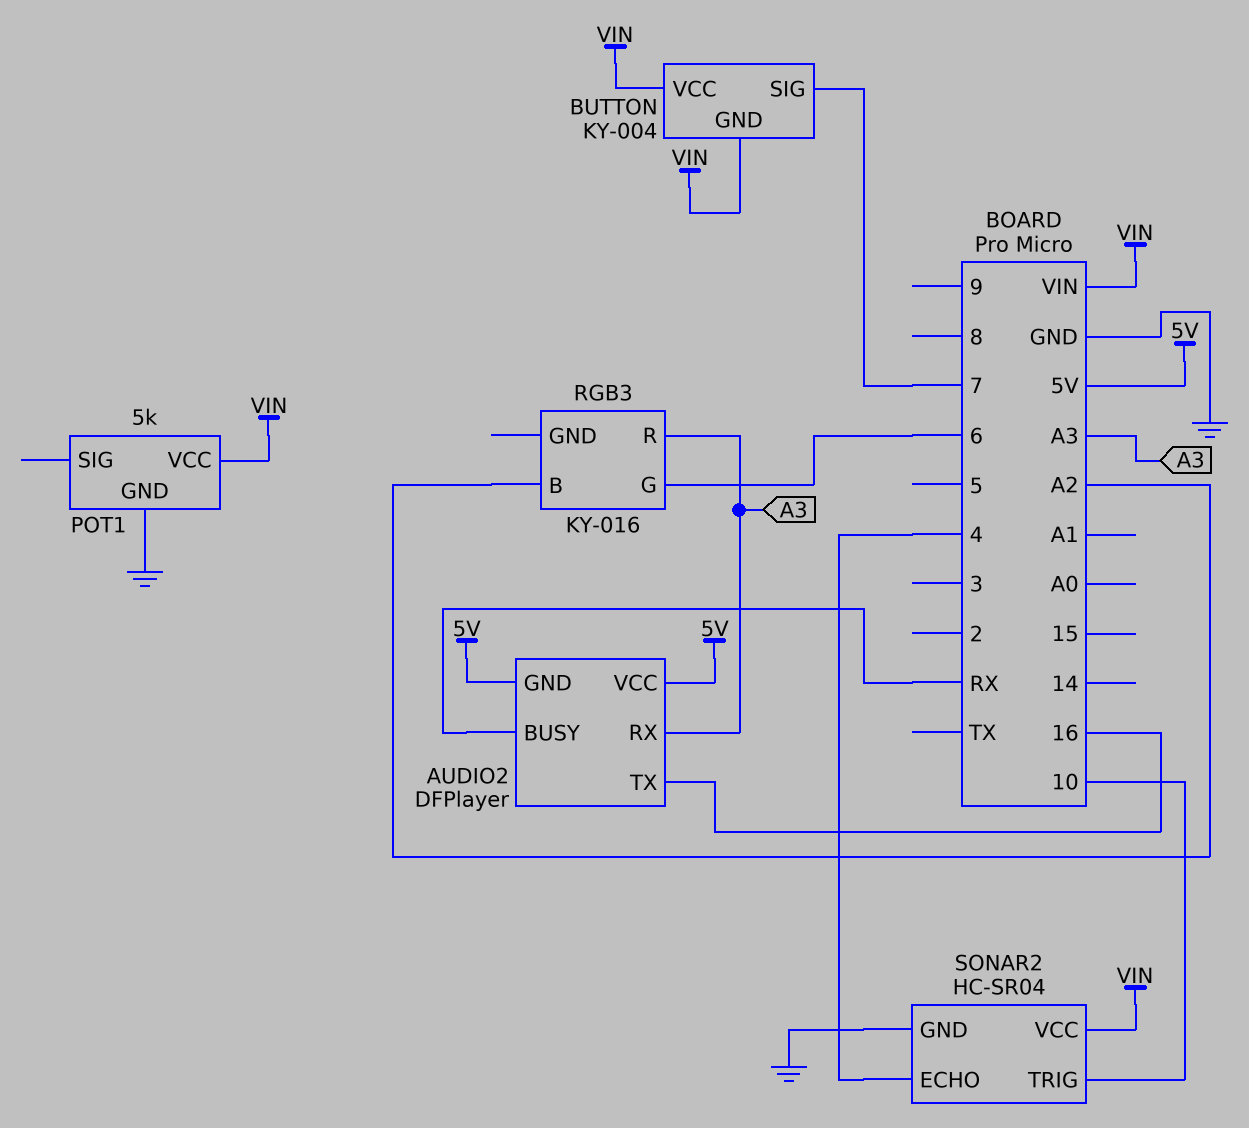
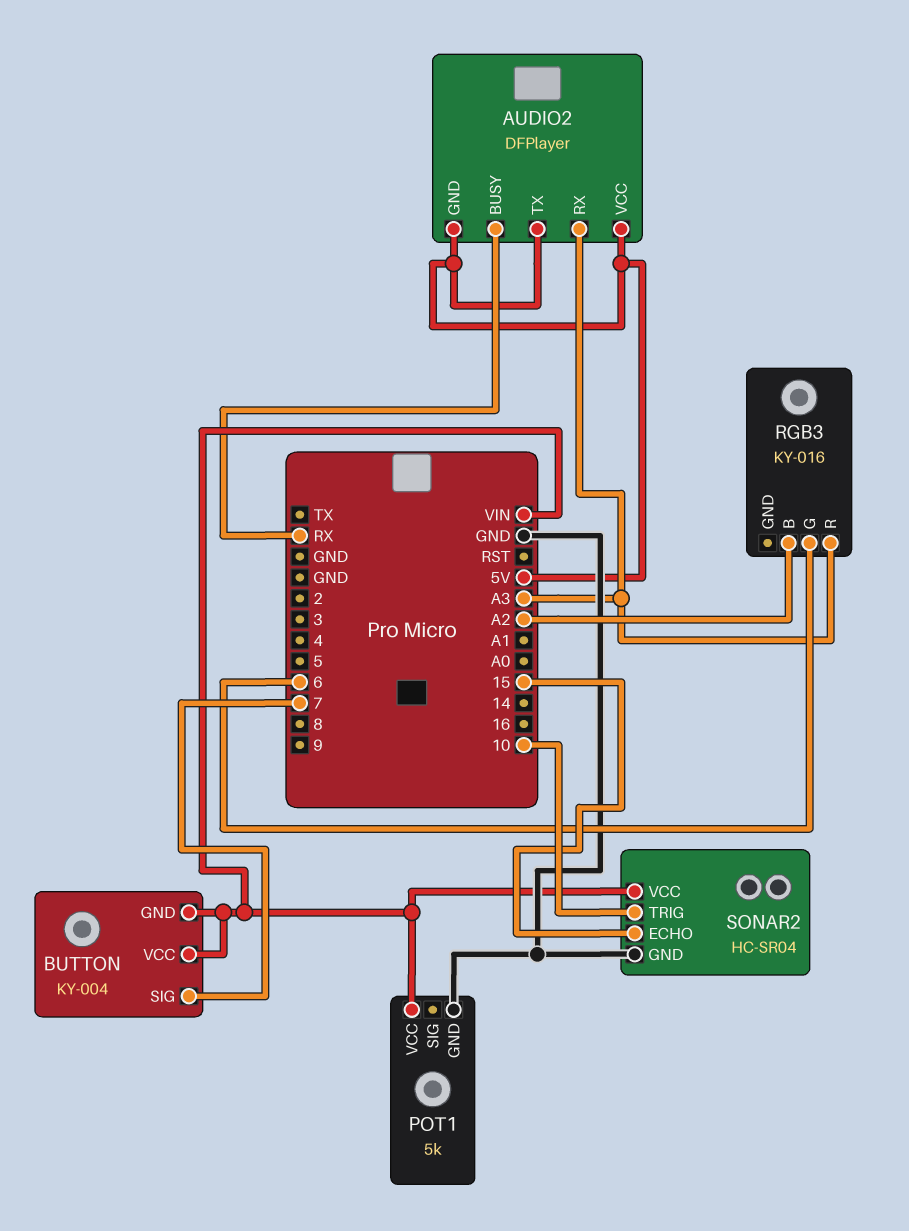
AUDIO2 pin TX: 16 -> 5V
SONAR2 pin ECHO: 4 -> 15

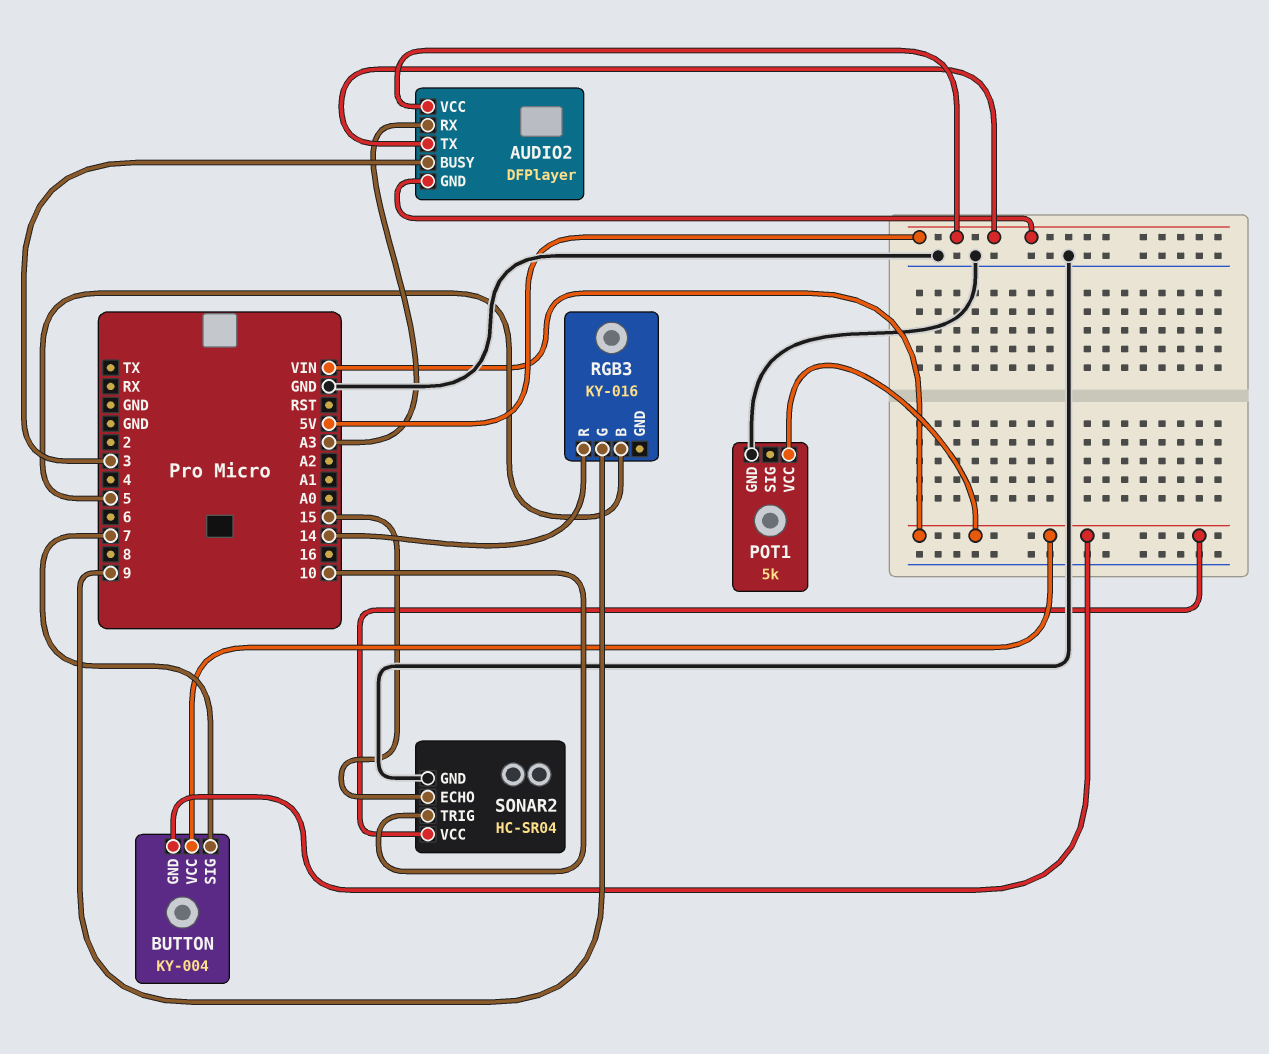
AUDIO2 pin BUSY: RX -> 3
RGB3 pin B: A2 -> 5
RGB3 pin G: 6 -> 9
RGB3 pin R: A3 -> 14

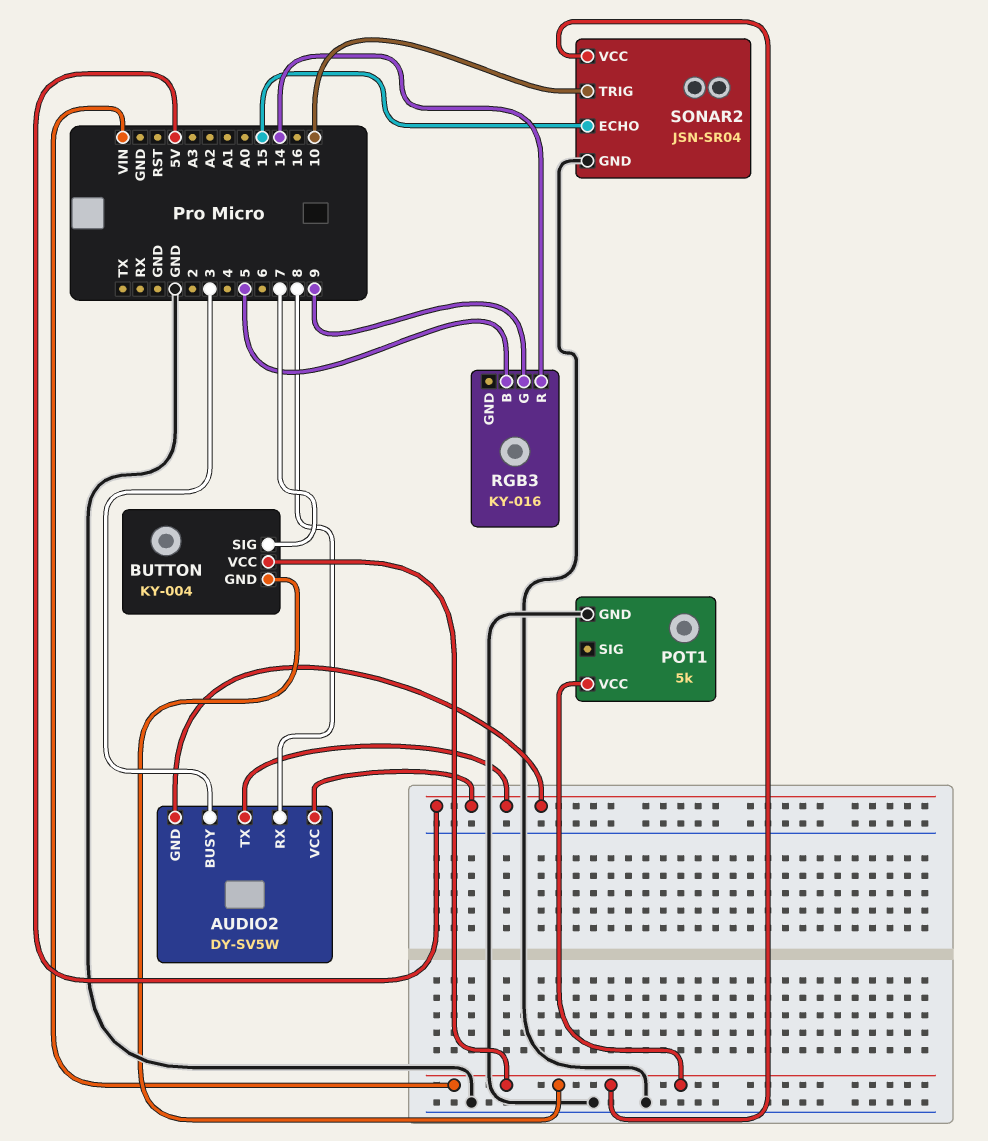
AUDIO2: DFPlayer -> DY-SV5W
AUDIO2 pin RX: A3 -> 8
SONAR2: HC-SR04 -> JSN-SR04

